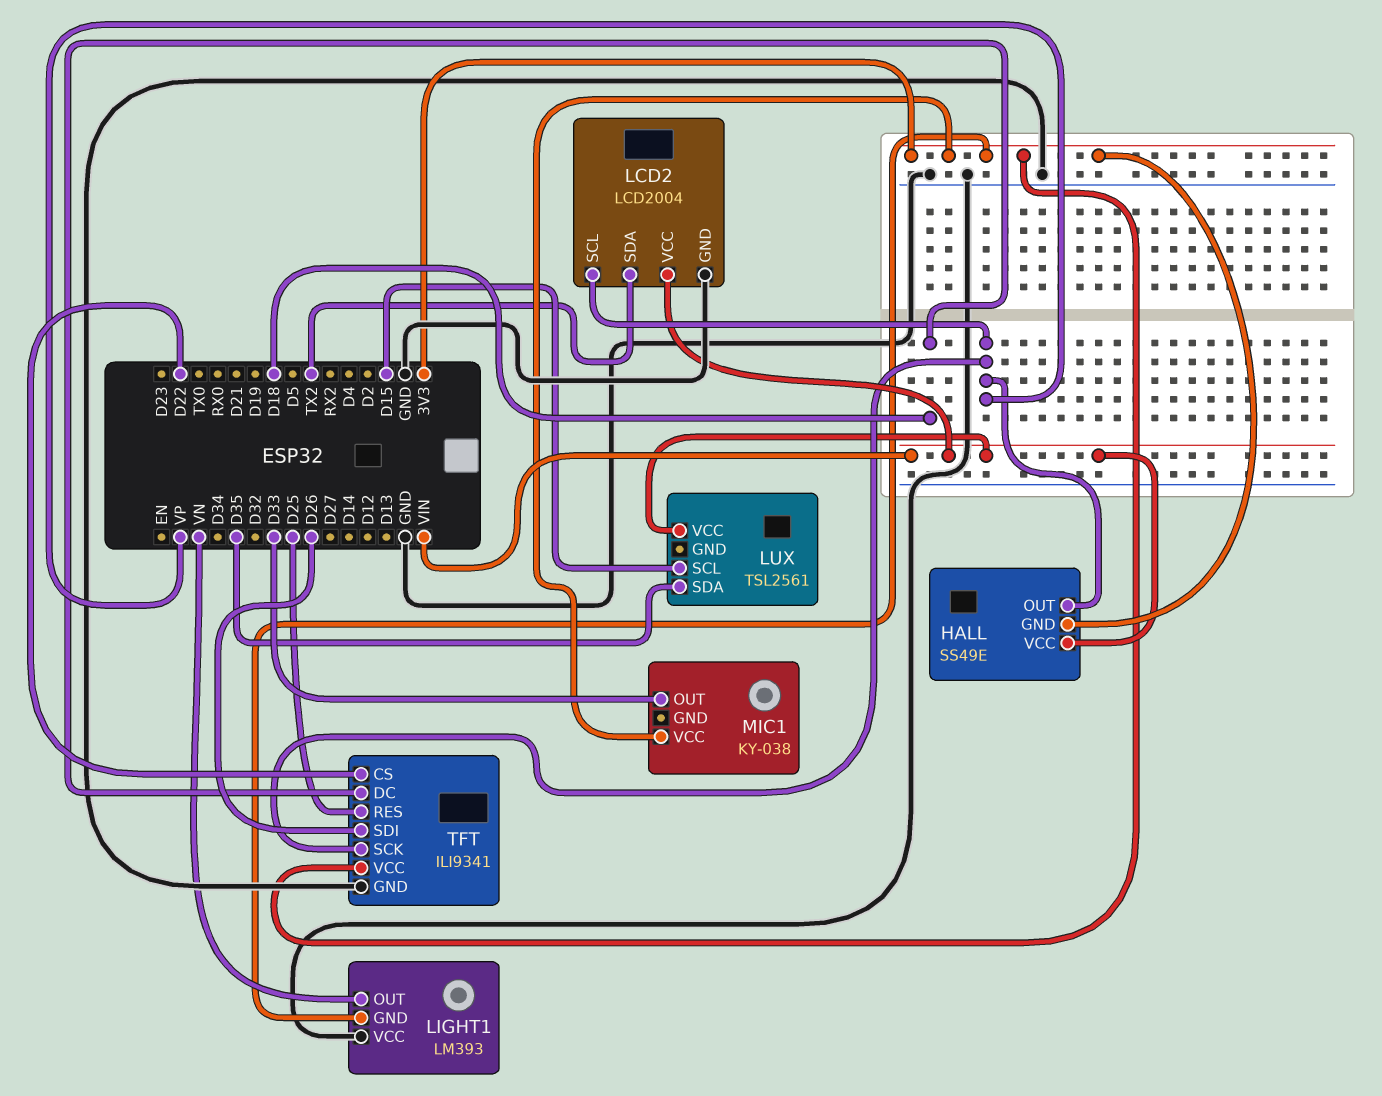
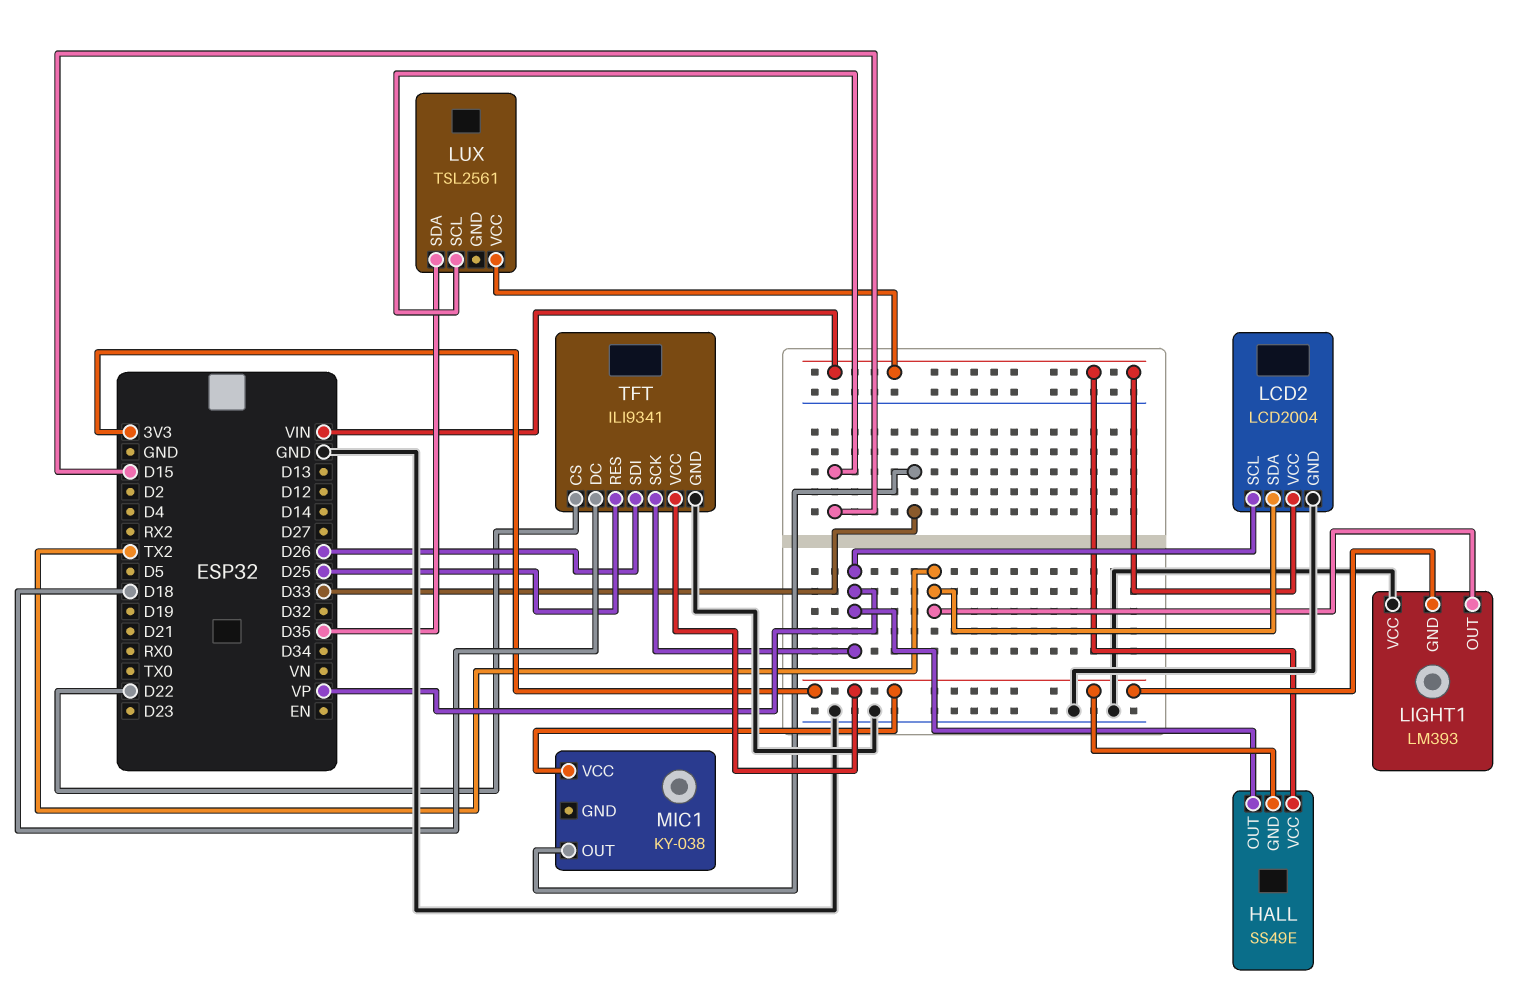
LIGHT1 pin OUT: VN -> TX2

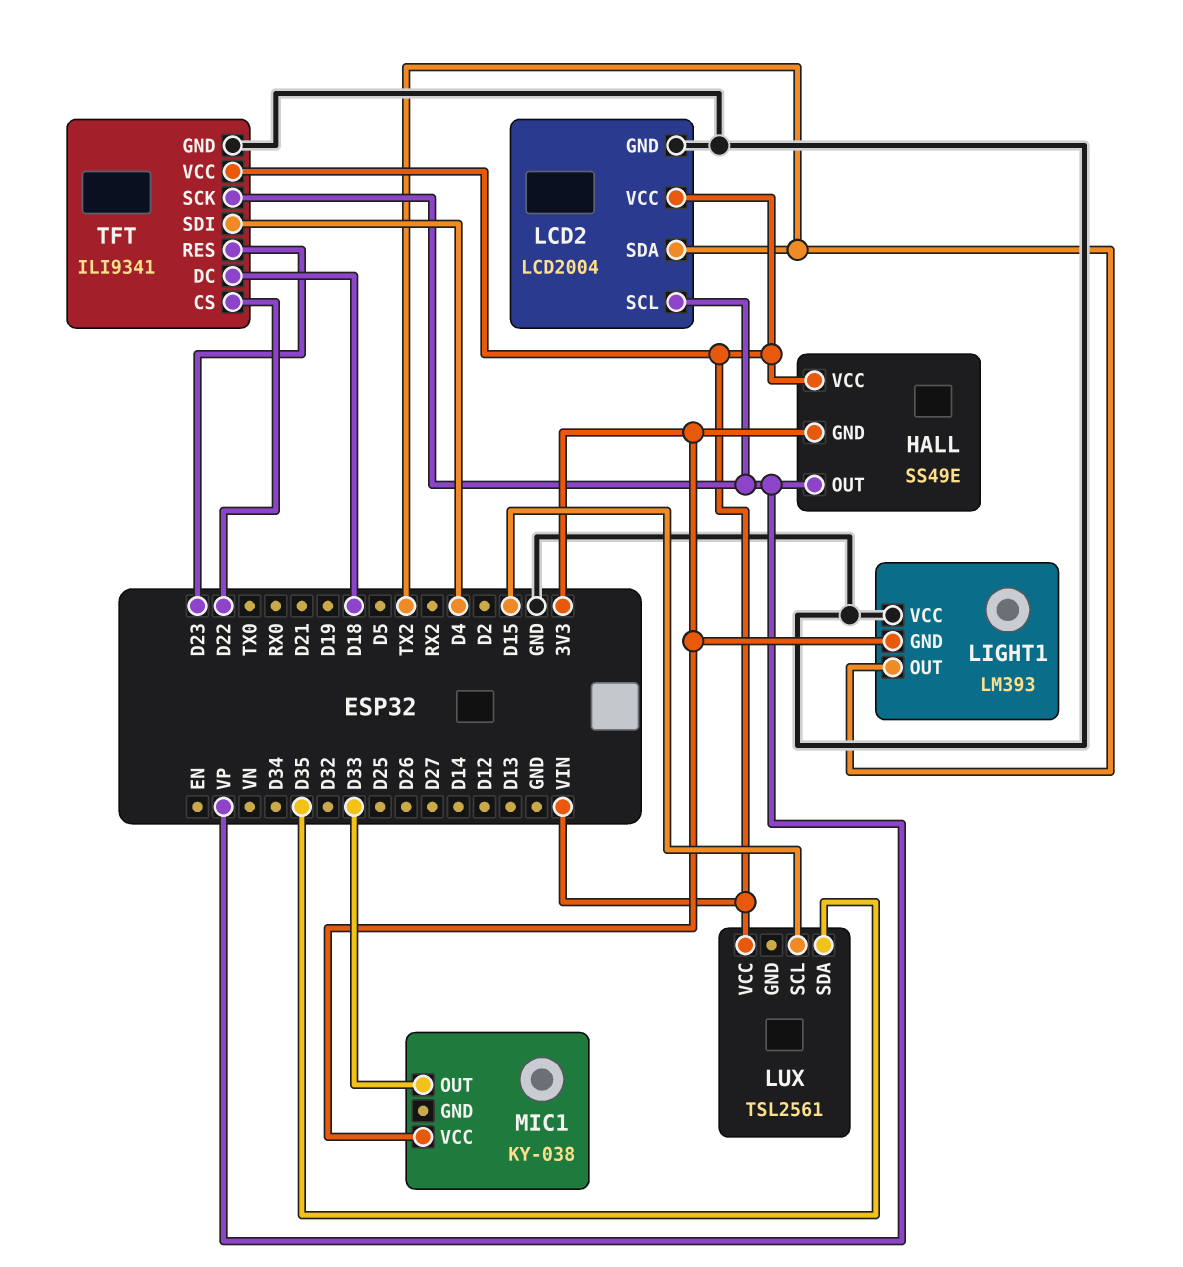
TFT pin RES: D25 -> D23
TFT pin SDI: D26 -> D4
TFT pin VCC: 3V3 -> VIN

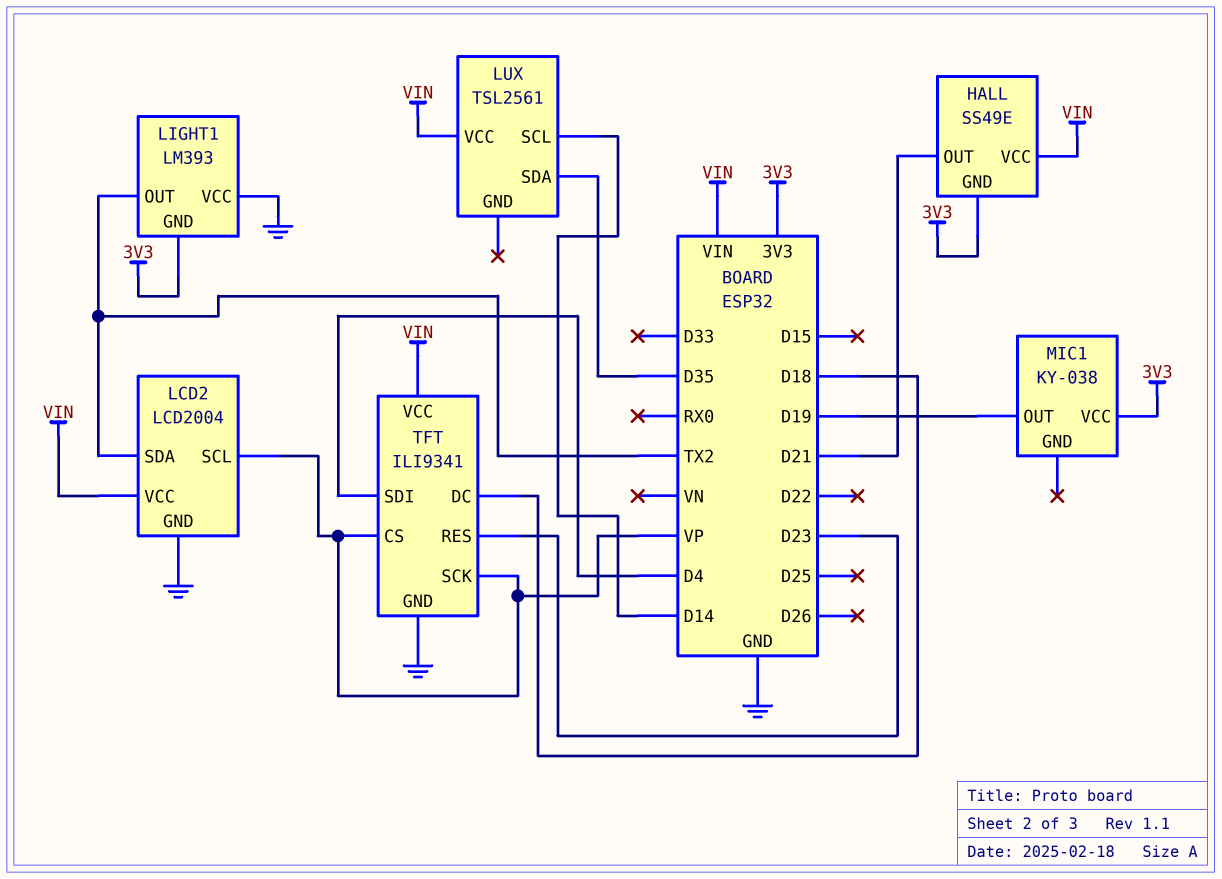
HALL pin OUT: VP -> D21
LUX pin SCL: D15 -> D14
MIC1 pin OUT: D33 -> D19
TFT pin CS: D22 -> VP

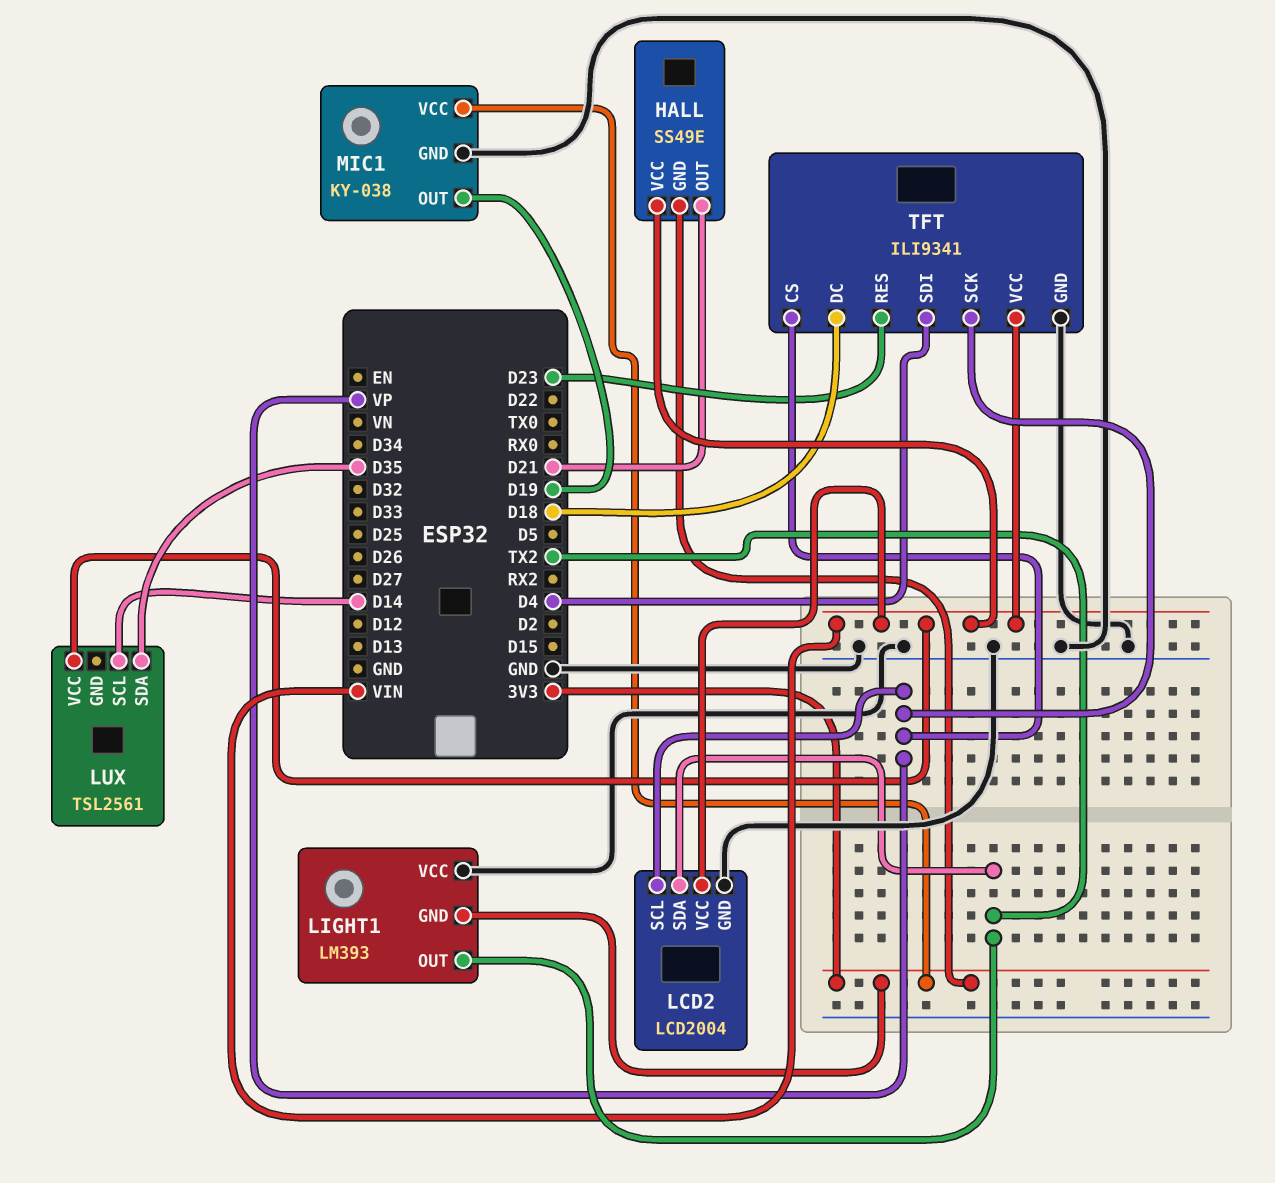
MIC1 pin GND: none -> GND

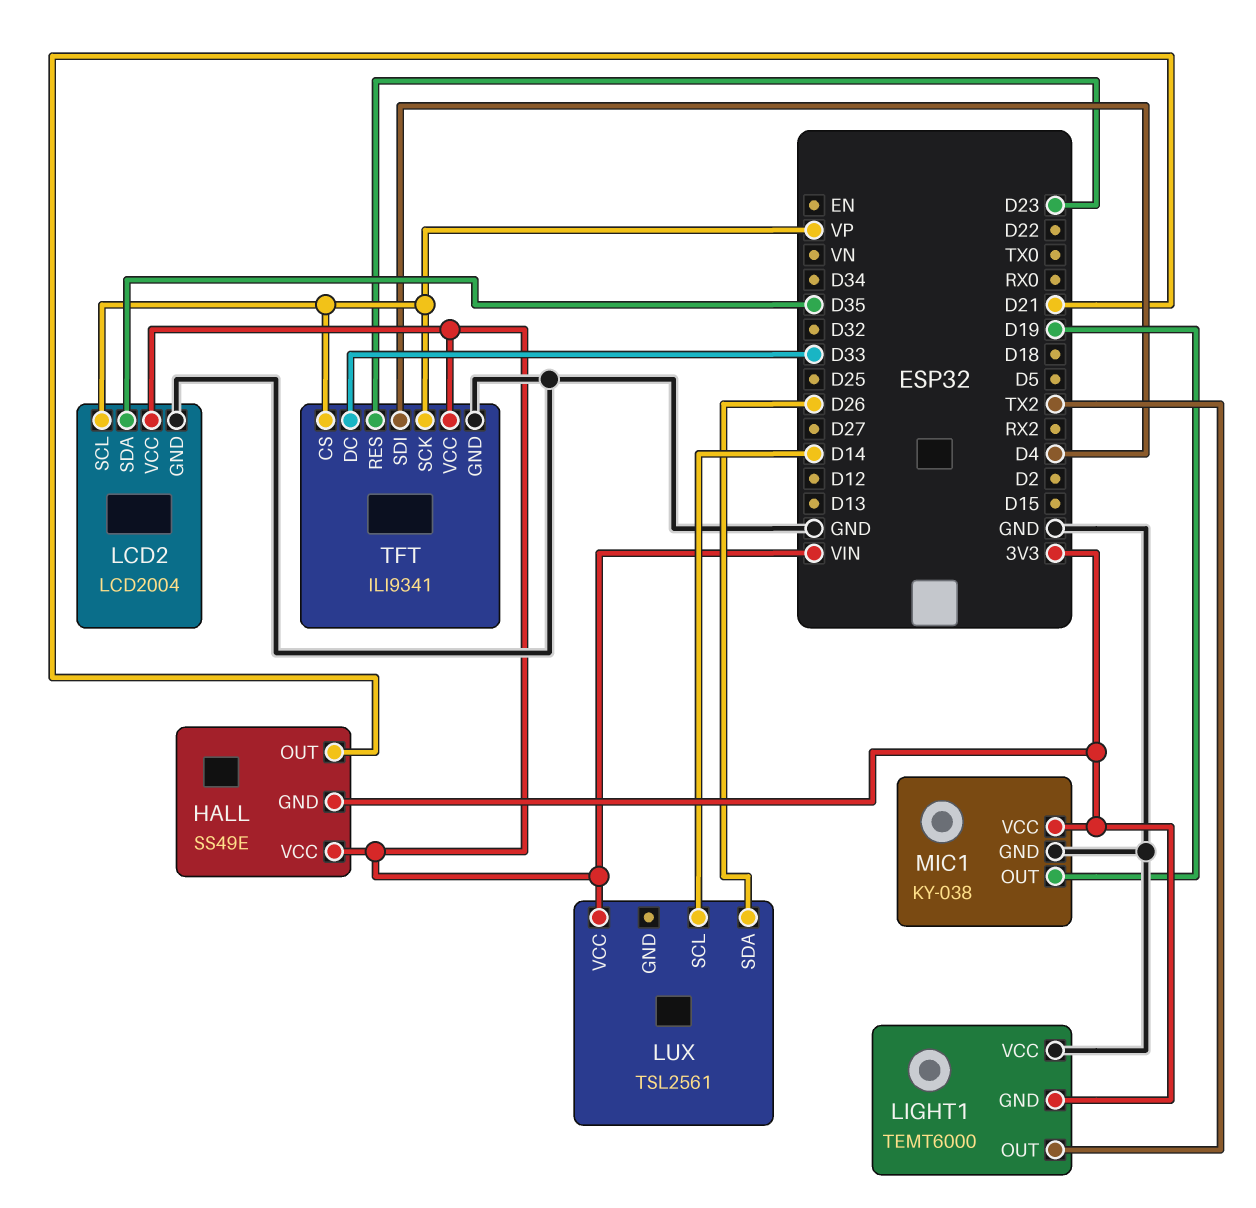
LCD2 pin SDA: TX2 -> D35
LIGHT1: LM393 -> TEMT6000
LUX pin SDA: D35 -> D26
TFT pin DC: D18 -> D33

